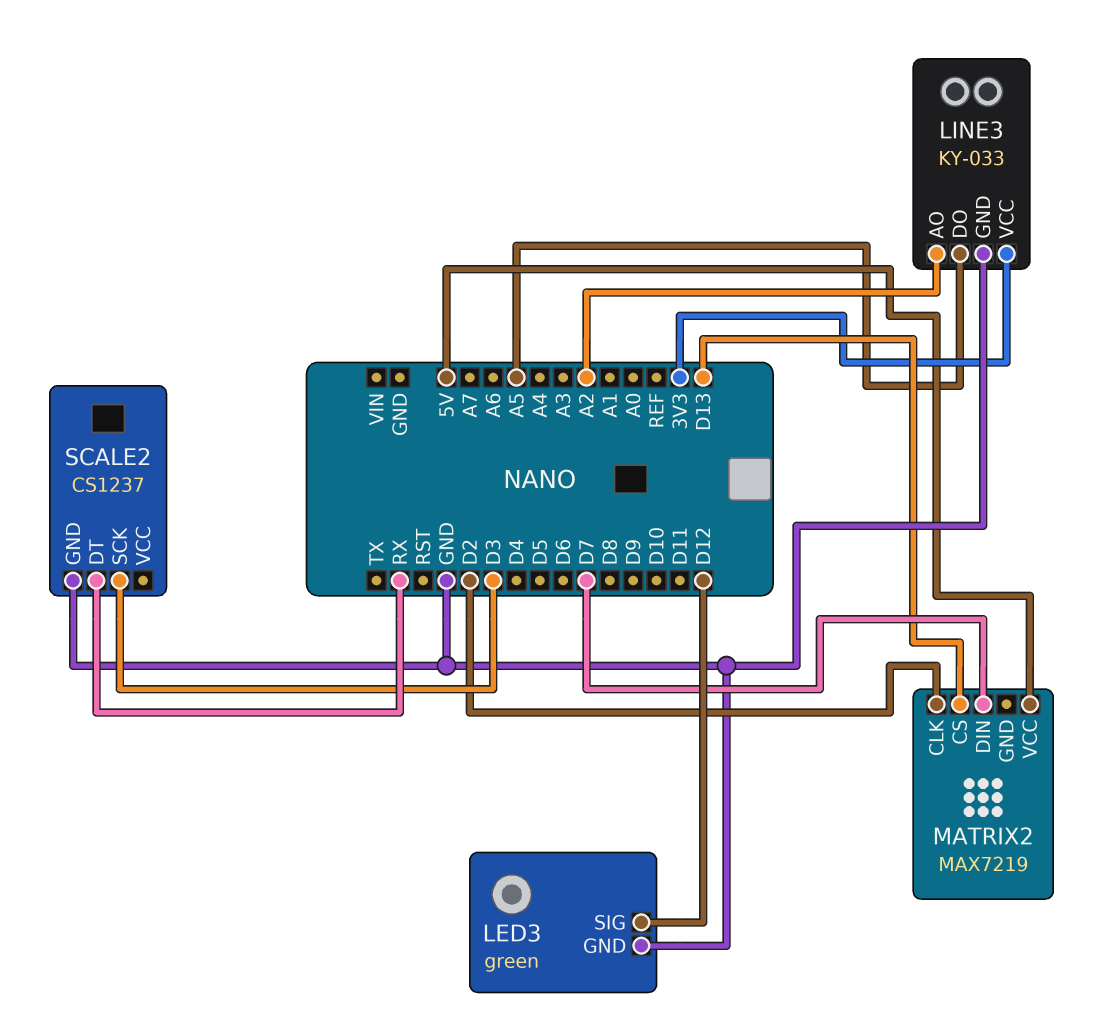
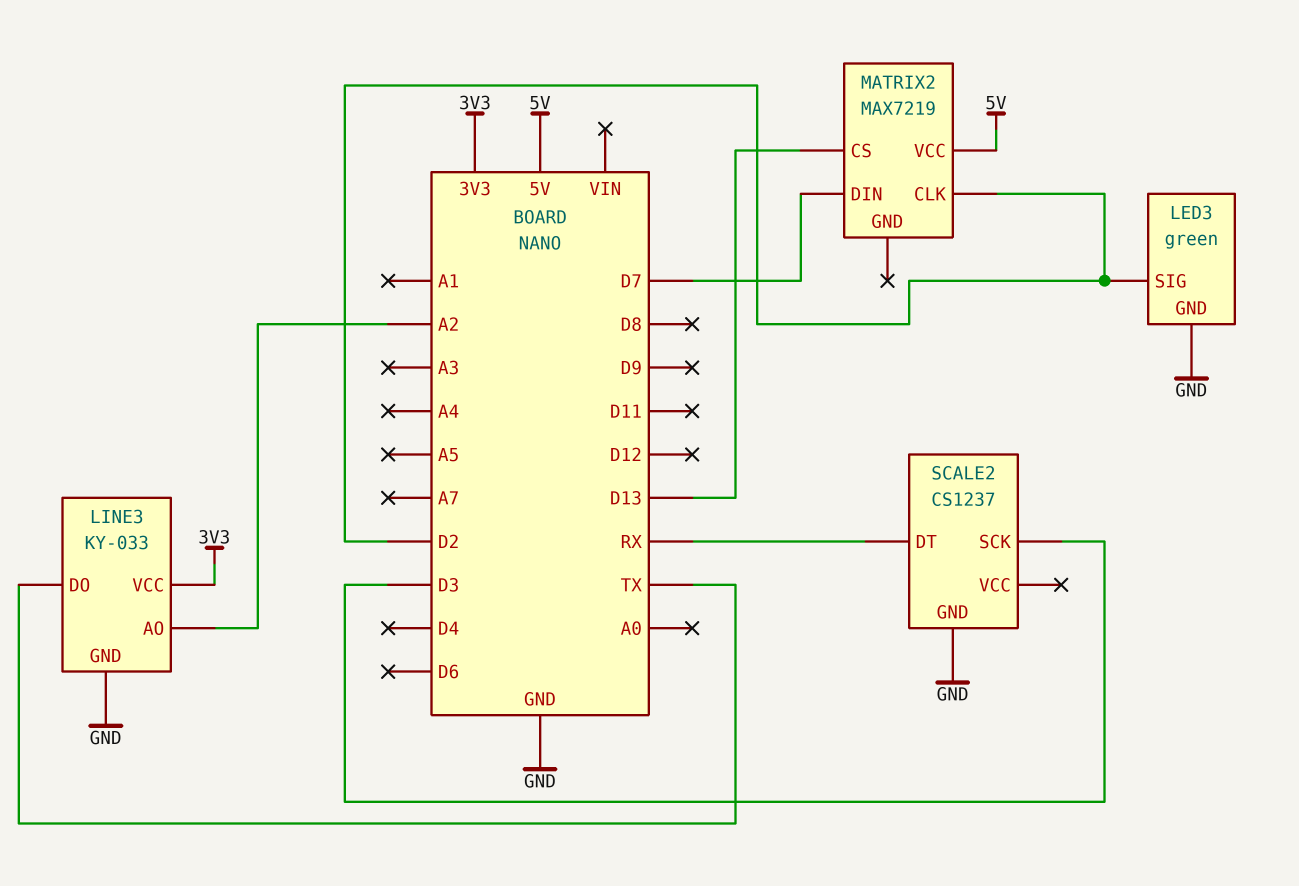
LED3 pin SIG: D12 -> D2
LINE3 pin DO: A5 -> TX

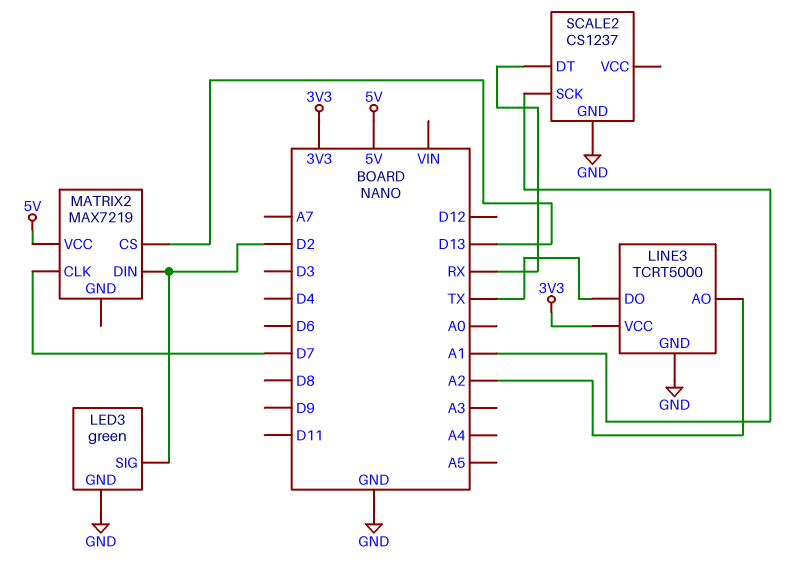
LINE3: KY-033 -> TCRT5000
MATRIX2 pin CLK: D2 -> D7
MATRIX2 pin DIN: D7 -> D2
SCALE2 pin SCK: D3 -> A1

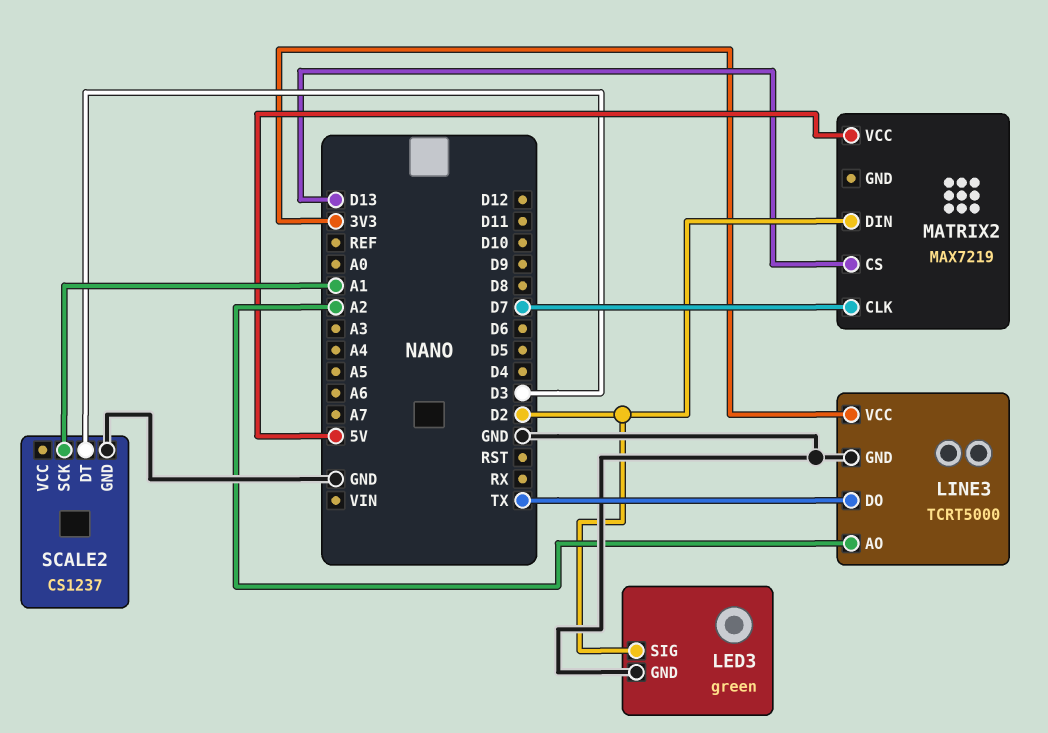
SCALE2 pin DT: RX -> D3

